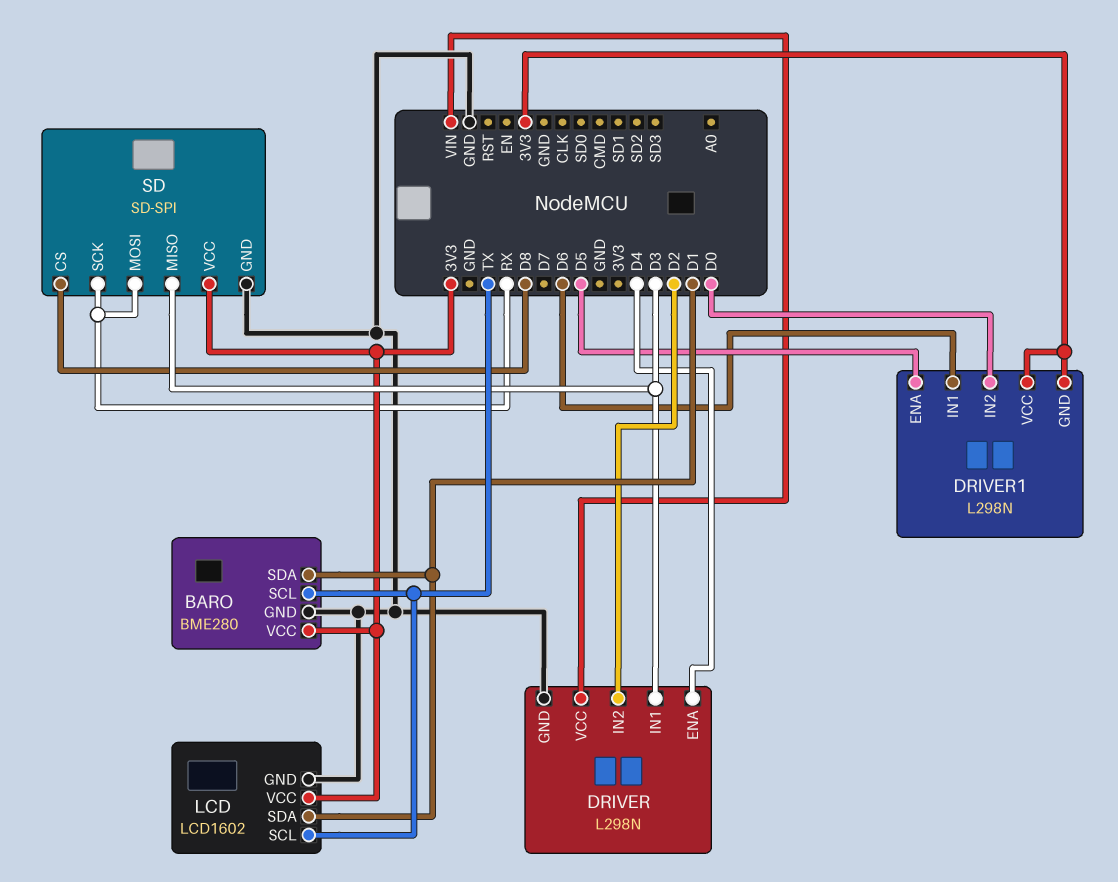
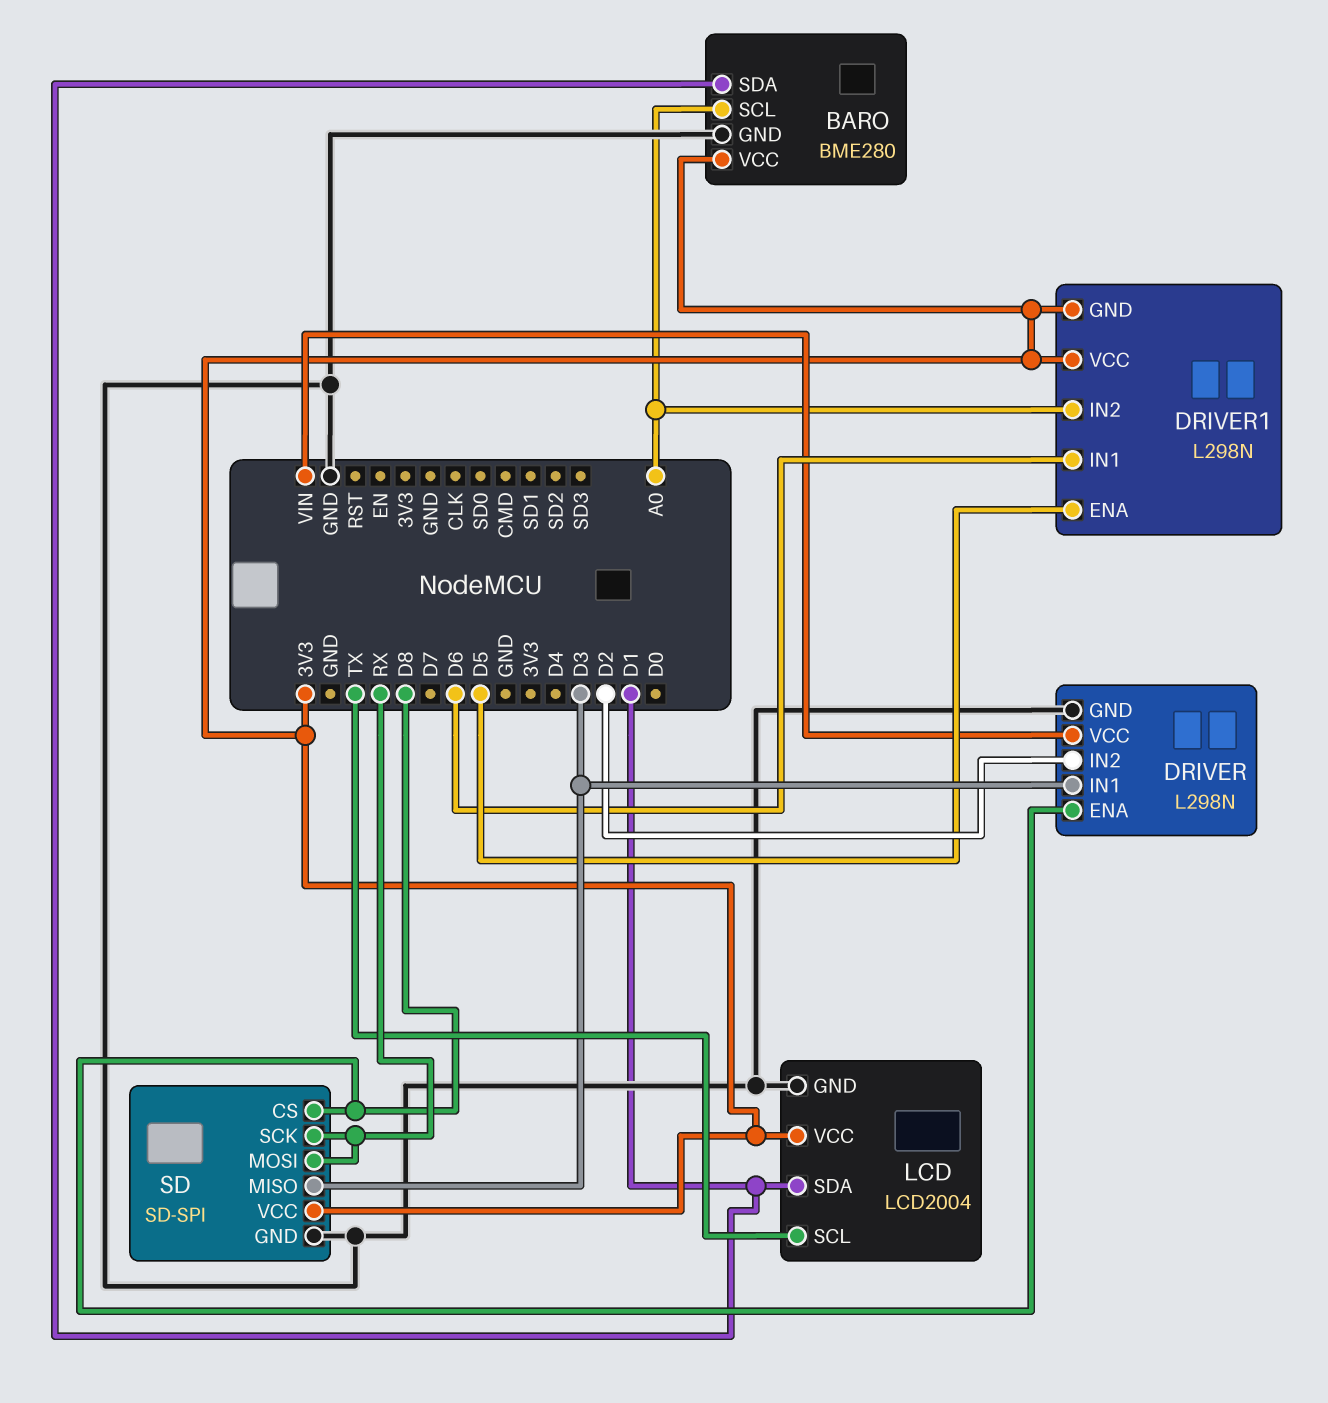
BARO pin SCL: TX -> A0
DRIVER pin ENA: D4 -> D8
DRIVER1 pin IN2: D0 -> A0
LCD: LCD1602 -> LCD2004

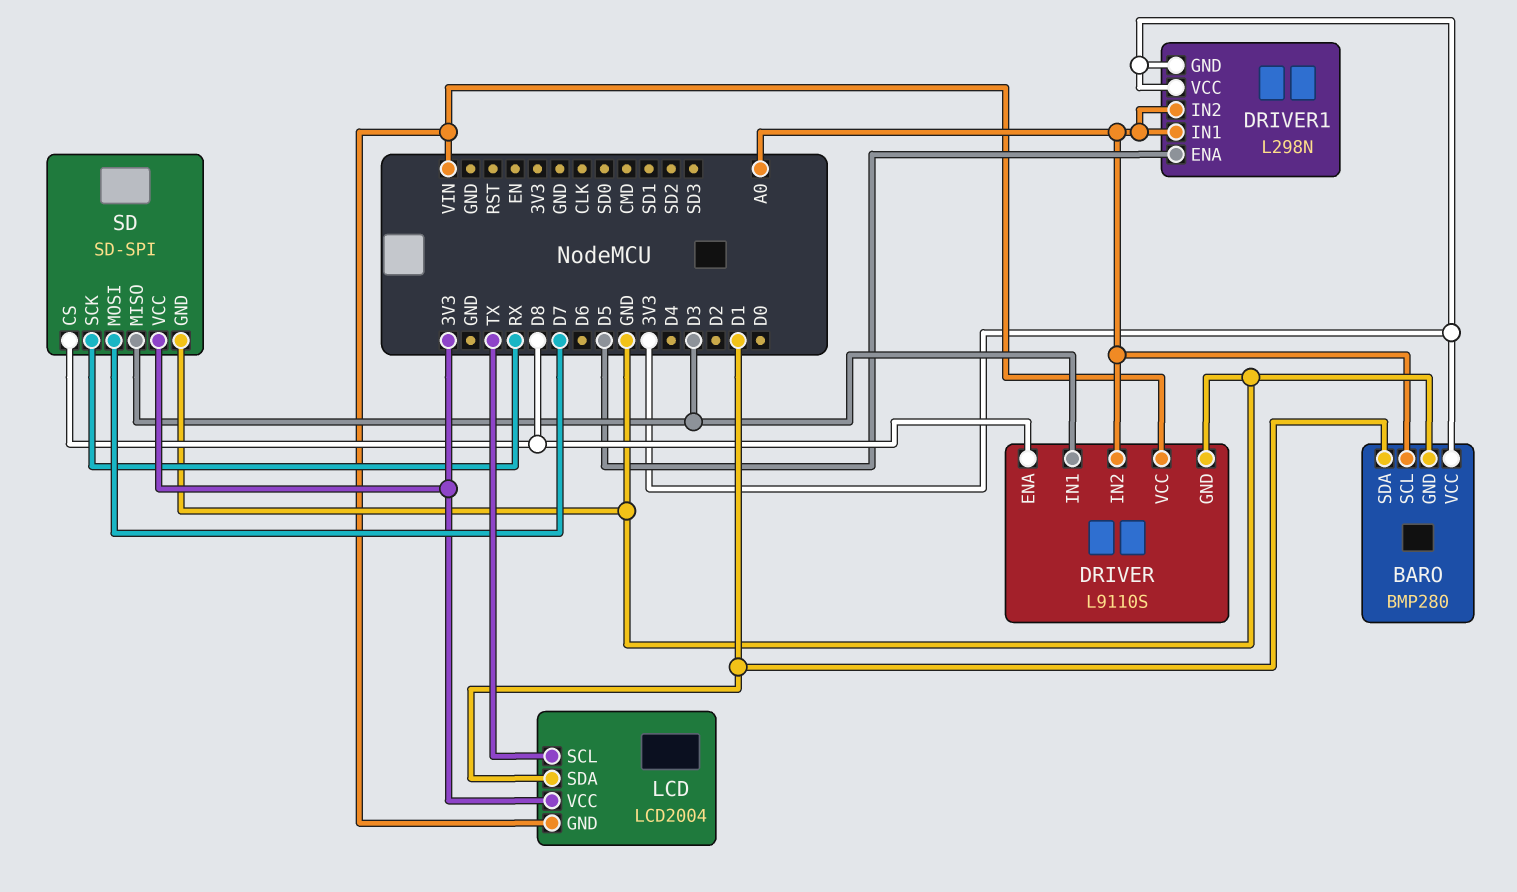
BARO: BME280 -> BMP280
DRIVER: L298N -> L9110S
DRIVER pin IN2: D2 -> A0
DRIVER1 pin IN1: D6 -> A0
LCD pin GND: GND -> VIN
SD pin MOSI: RX -> D7

